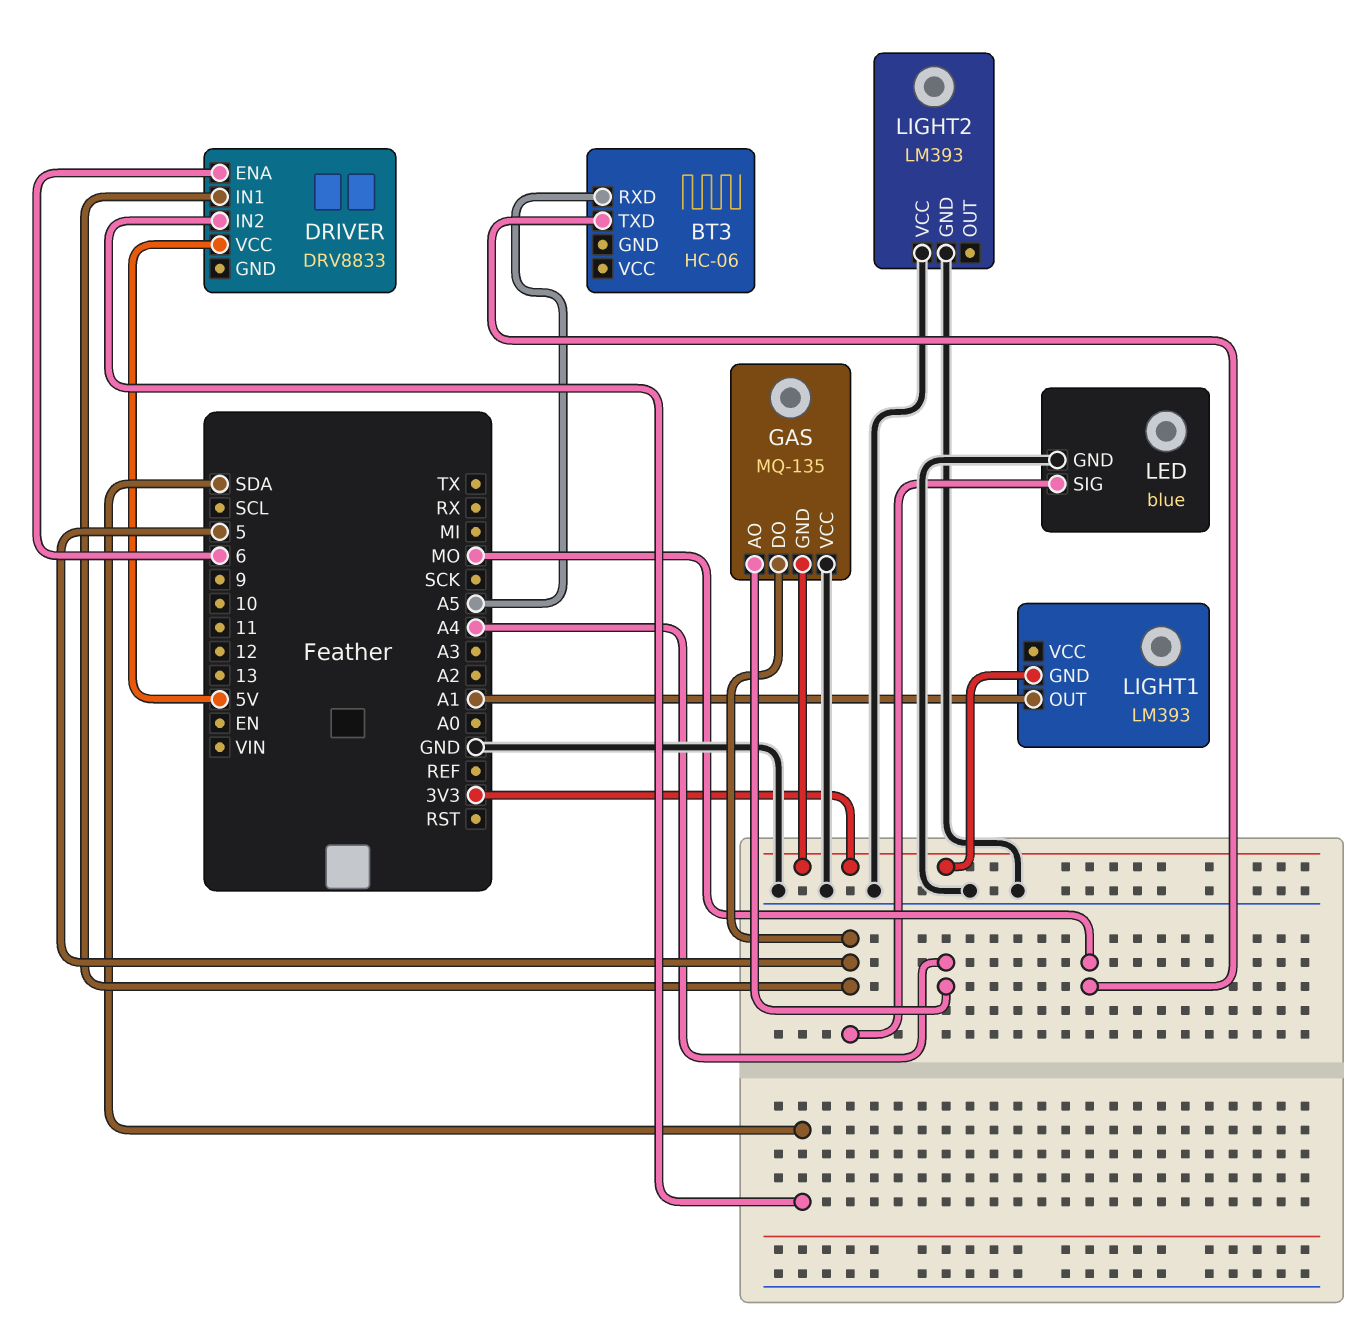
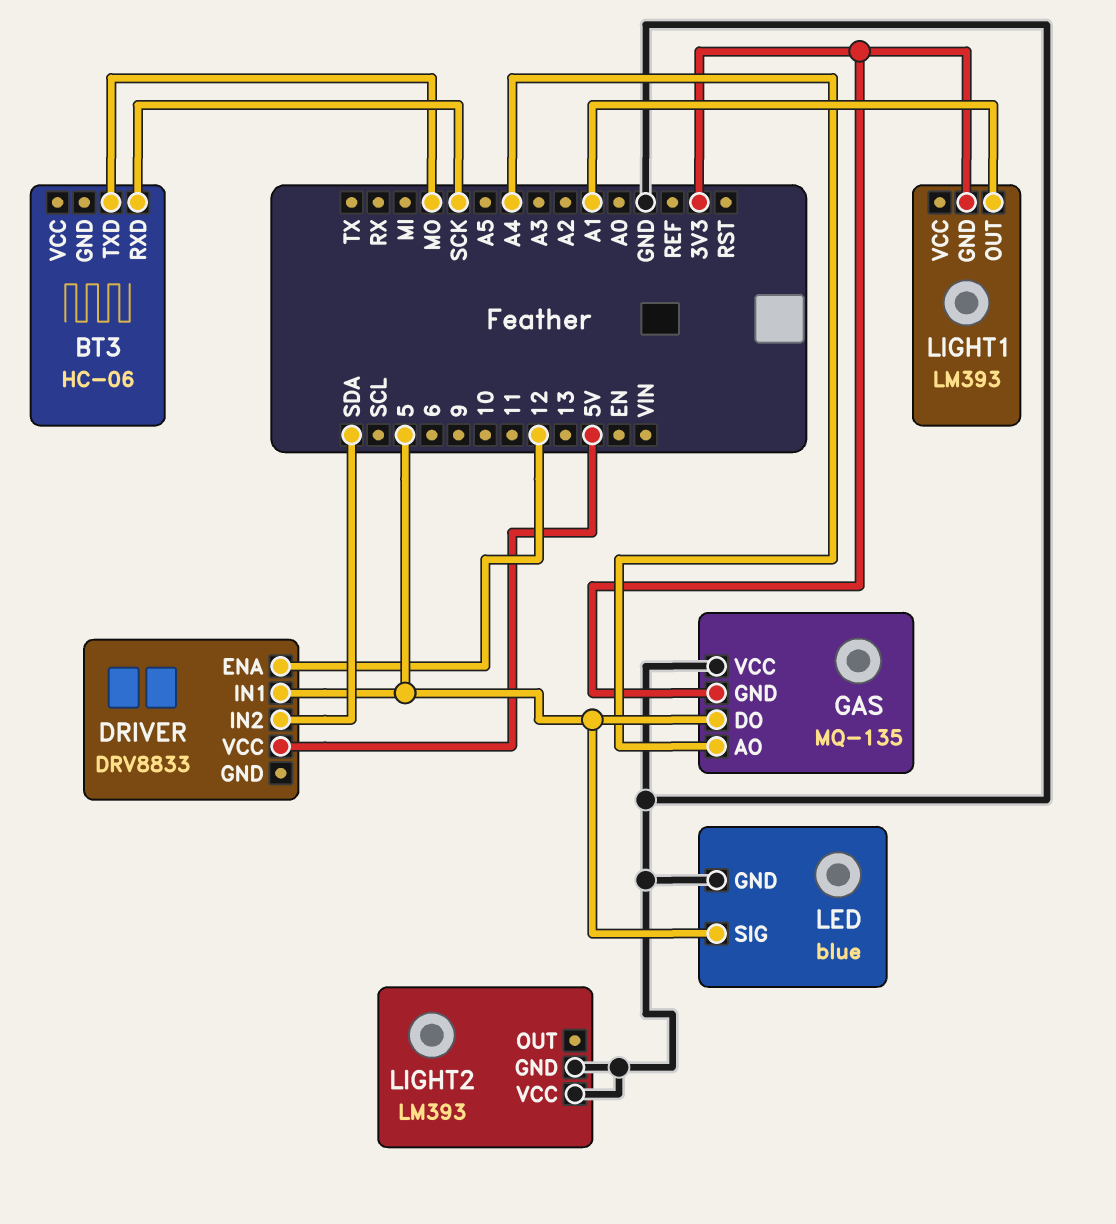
BT3 pin RXD: A5 -> SCK
DRIVER pin ENA: 6 -> 12

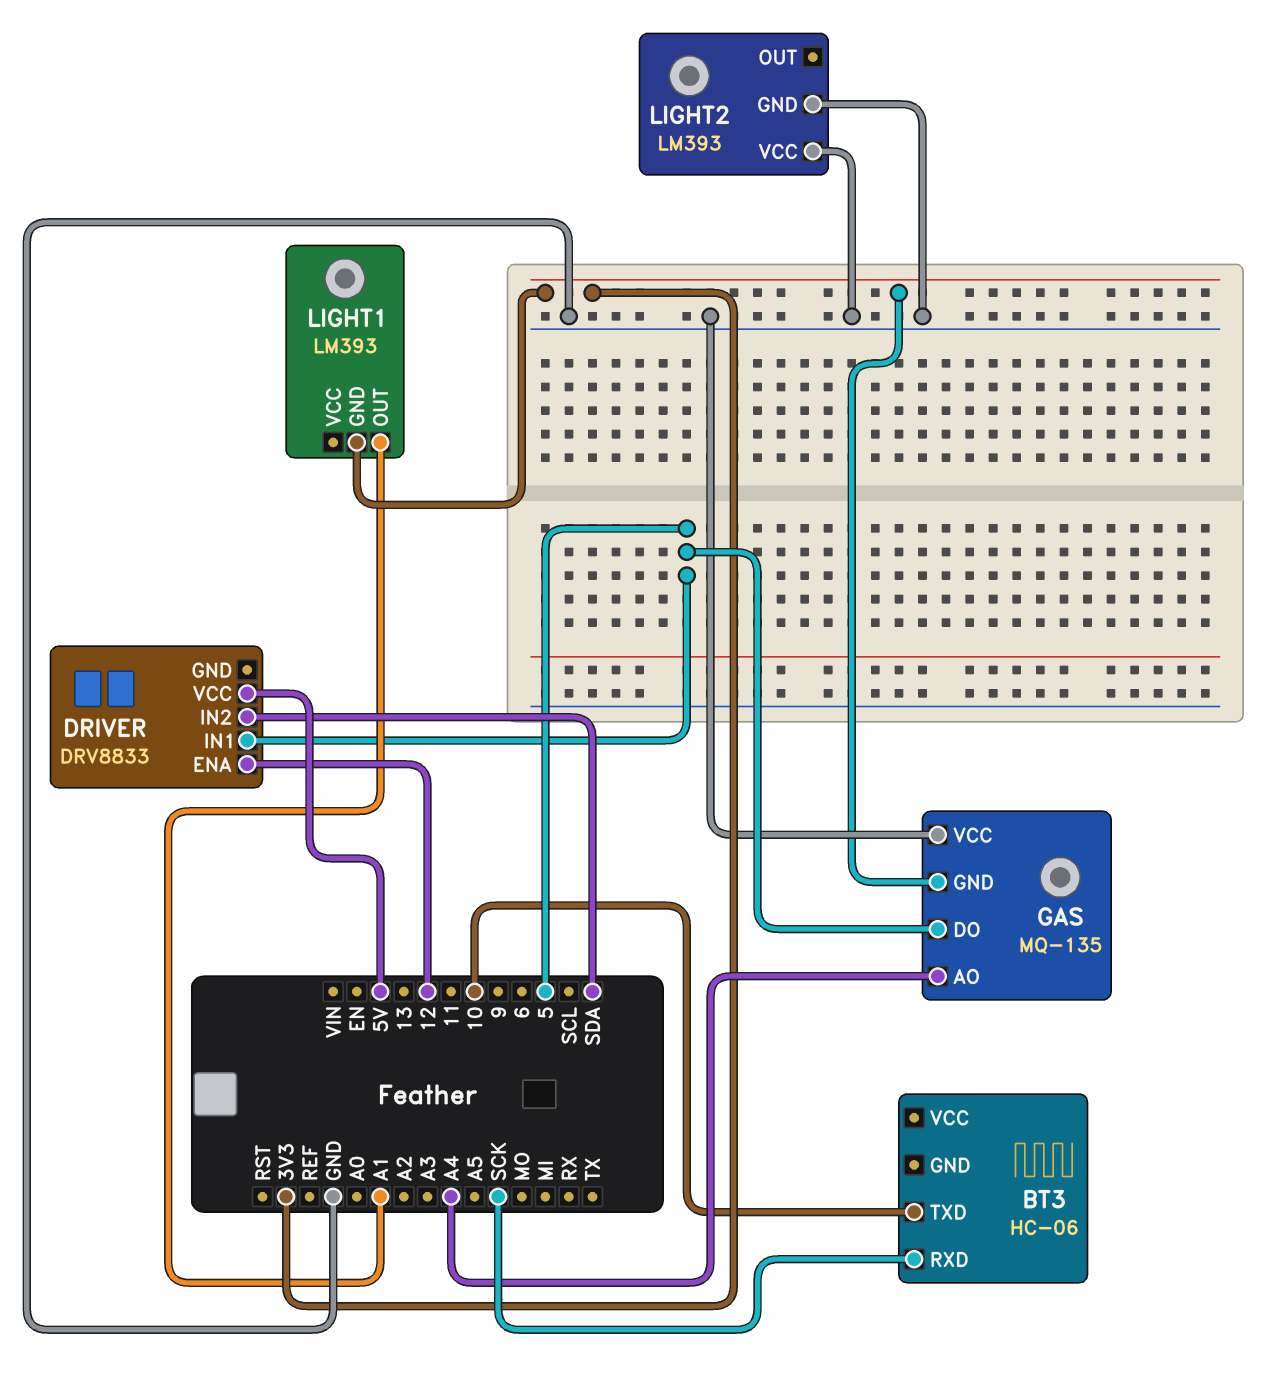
BT3 pin TXD: MO -> 10
LED: blue -> none
LED pin GND: GND -> none
LED pin SIG: 5 -> none

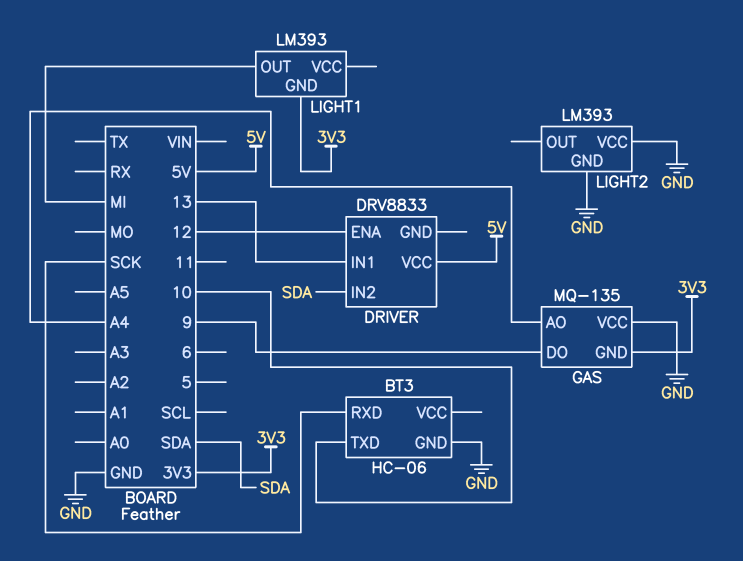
BT3 pin GND: none -> GND
DRIVER pin IN1: 5 -> 13
GAS pin DO: 5 -> 9
LIGHT1 pin OUT: A1 -> MI

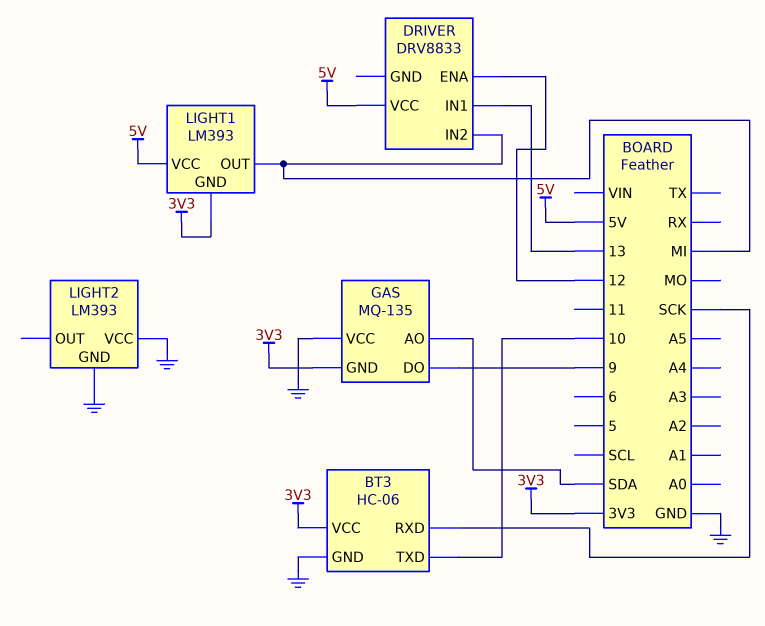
BT3 pin VCC: none -> 3V3
DRIVER pin IN2: SDA -> MI
GAS pin AO: A4 -> SDA
LIGHT1 pin VCC: none -> 5V

